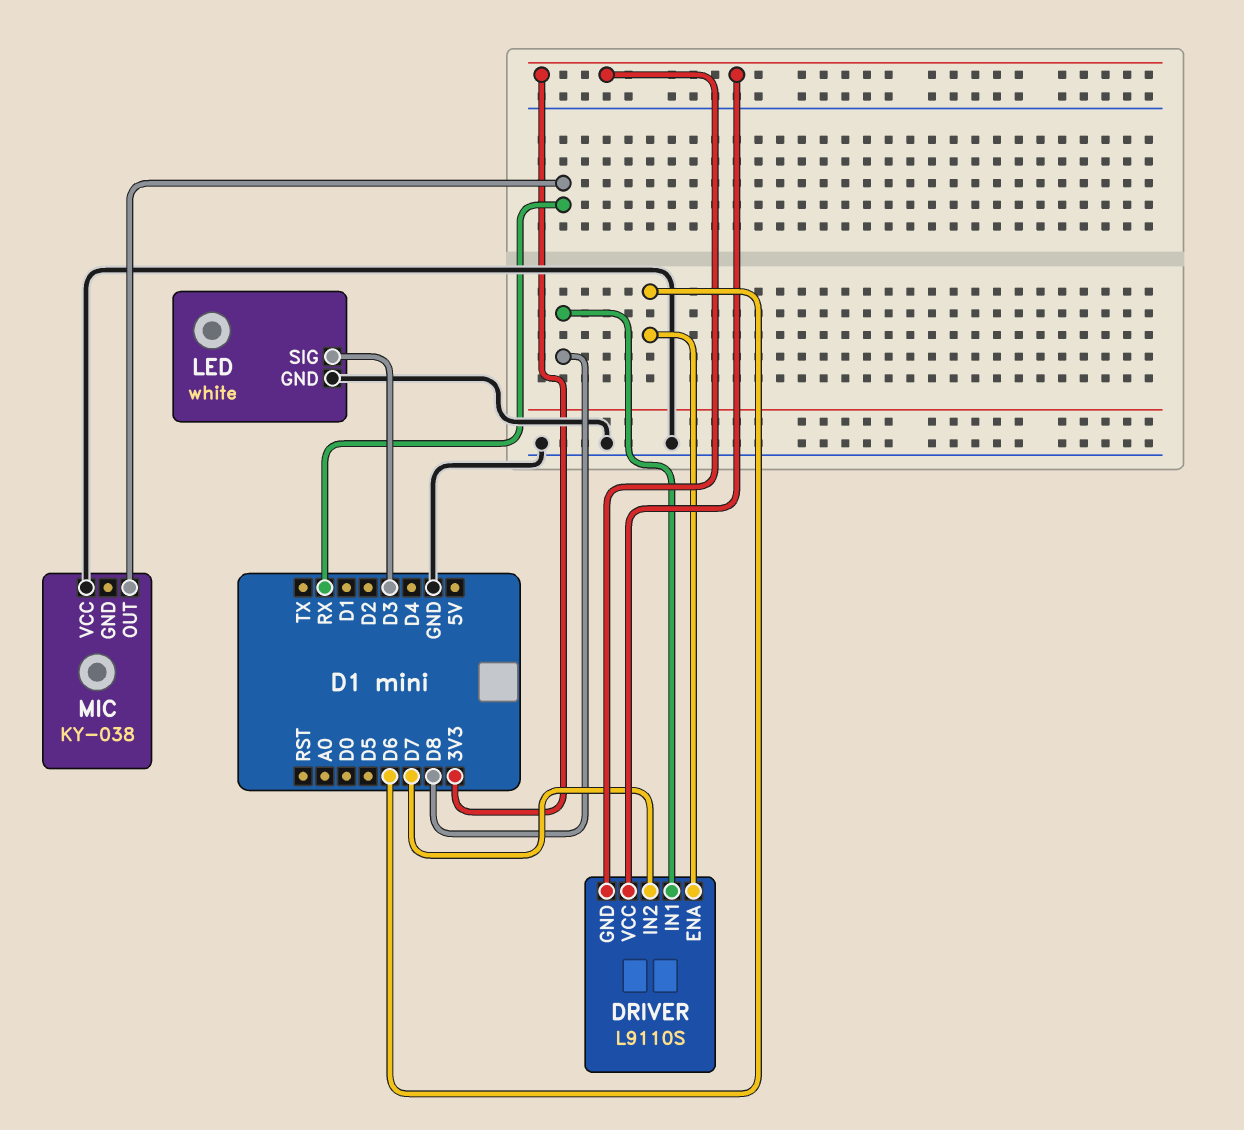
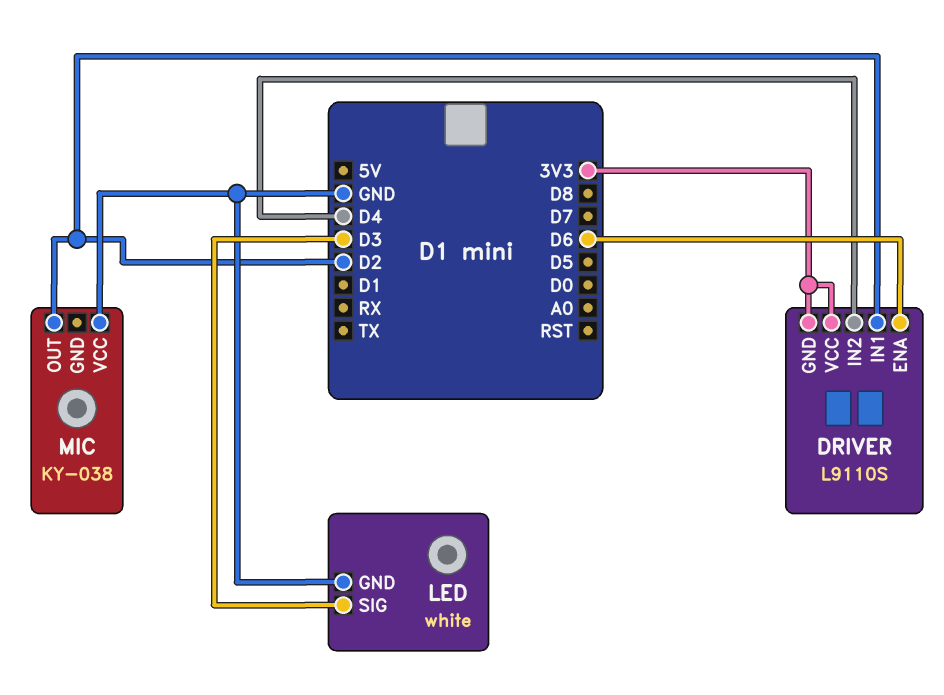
DRIVER pin IN1: D8 -> D2
DRIVER pin IN2: D7 -> D4
MIC pin OUT: RX -> D2

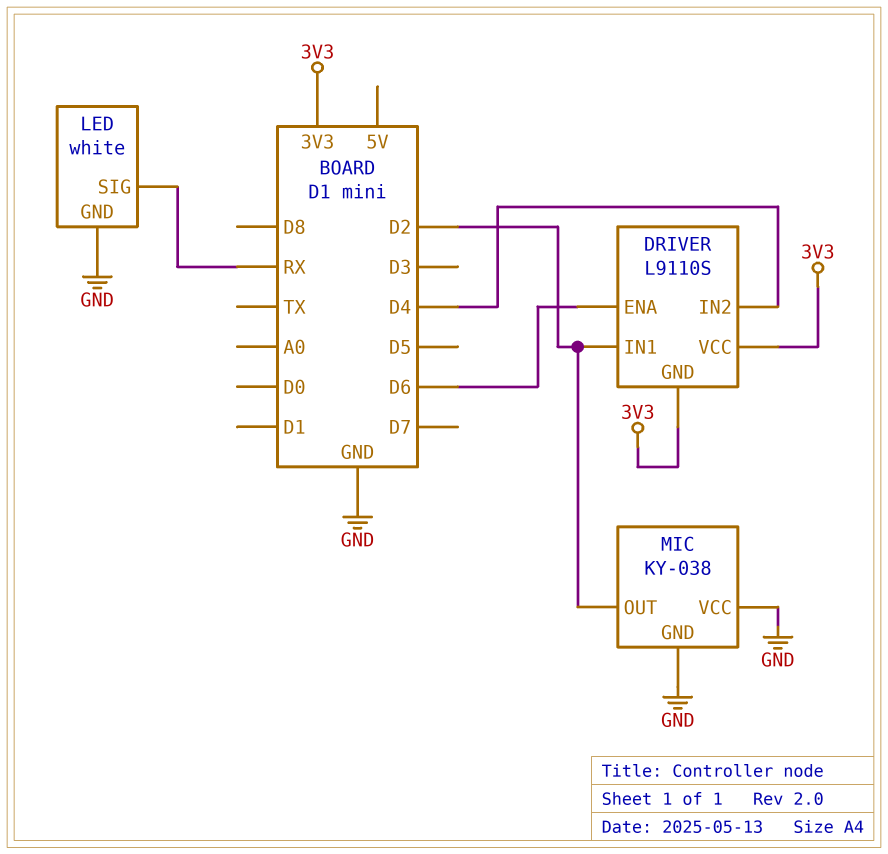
LED pin SIG: D3 -> RX
MIC pin GND: none -> GND

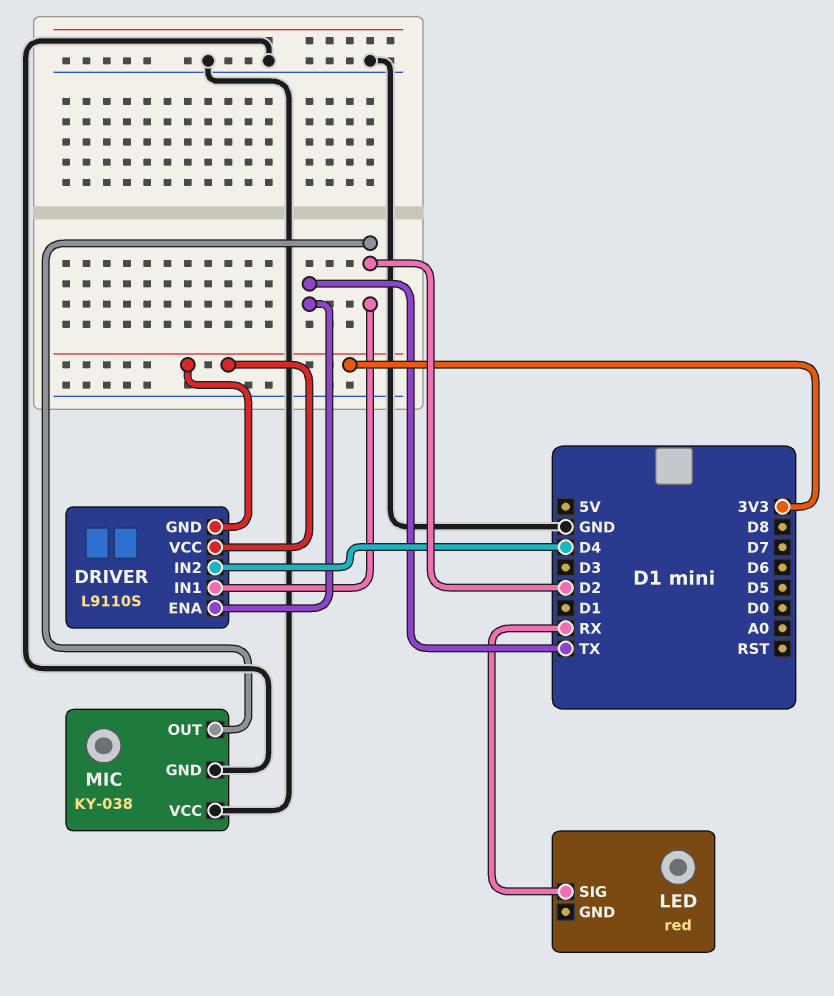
DRIVER pin ENA: D6 -> TX
LED: white -> red
LED pin GND: GND -> none

